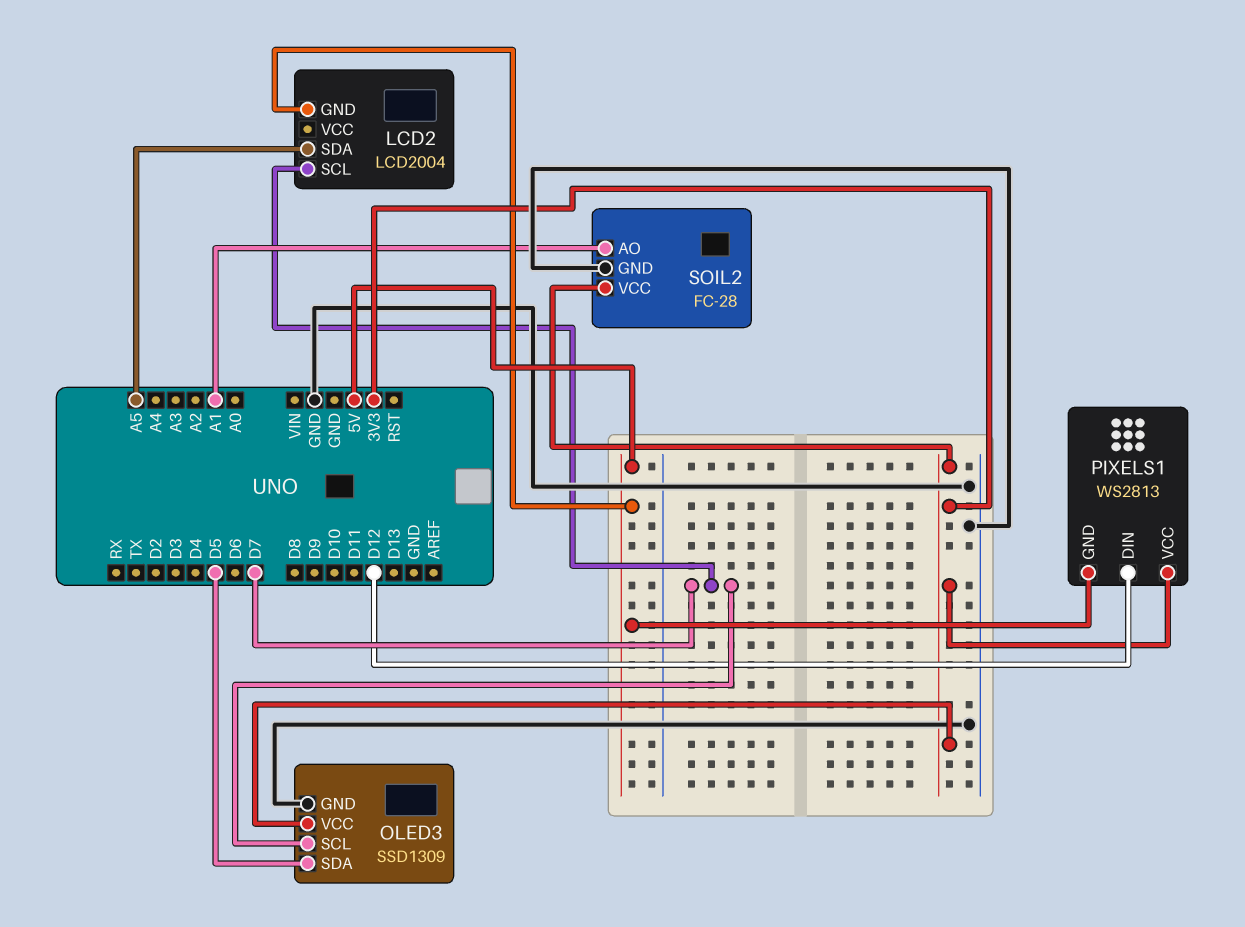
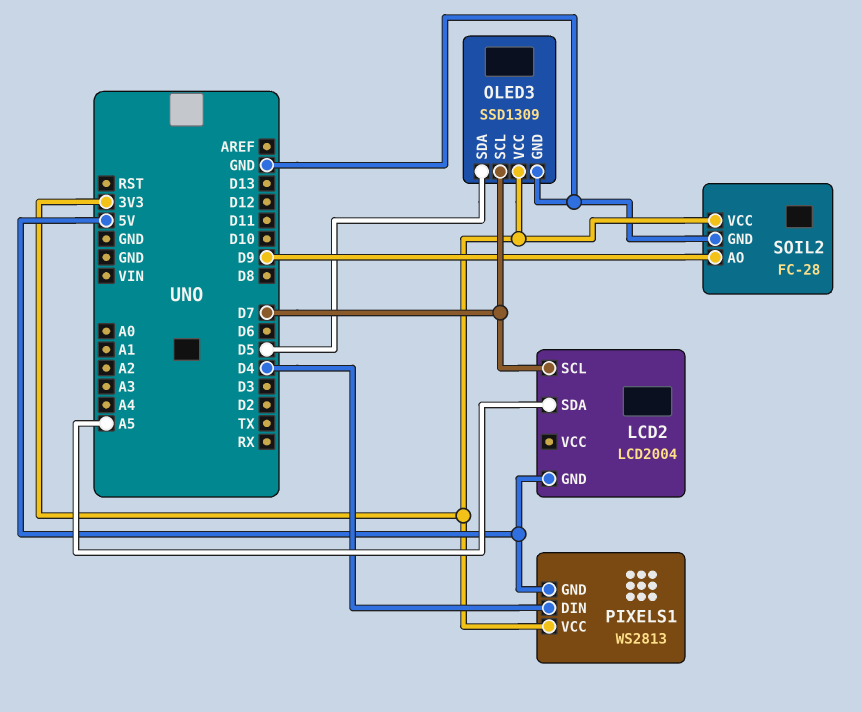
PIXELS1 pin DIN: D12 -> D4
SOIL2 pin AO: A1 -> D9

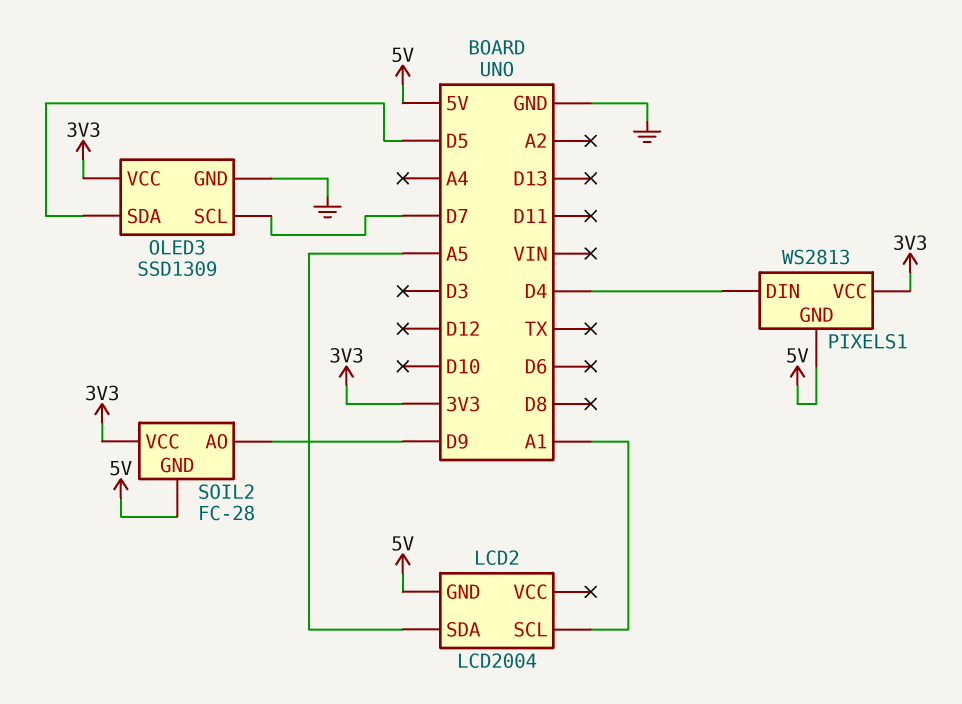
LCD2 pin SCL: D7 -> A1
SOIL2 pin GND: GND -> 5V

